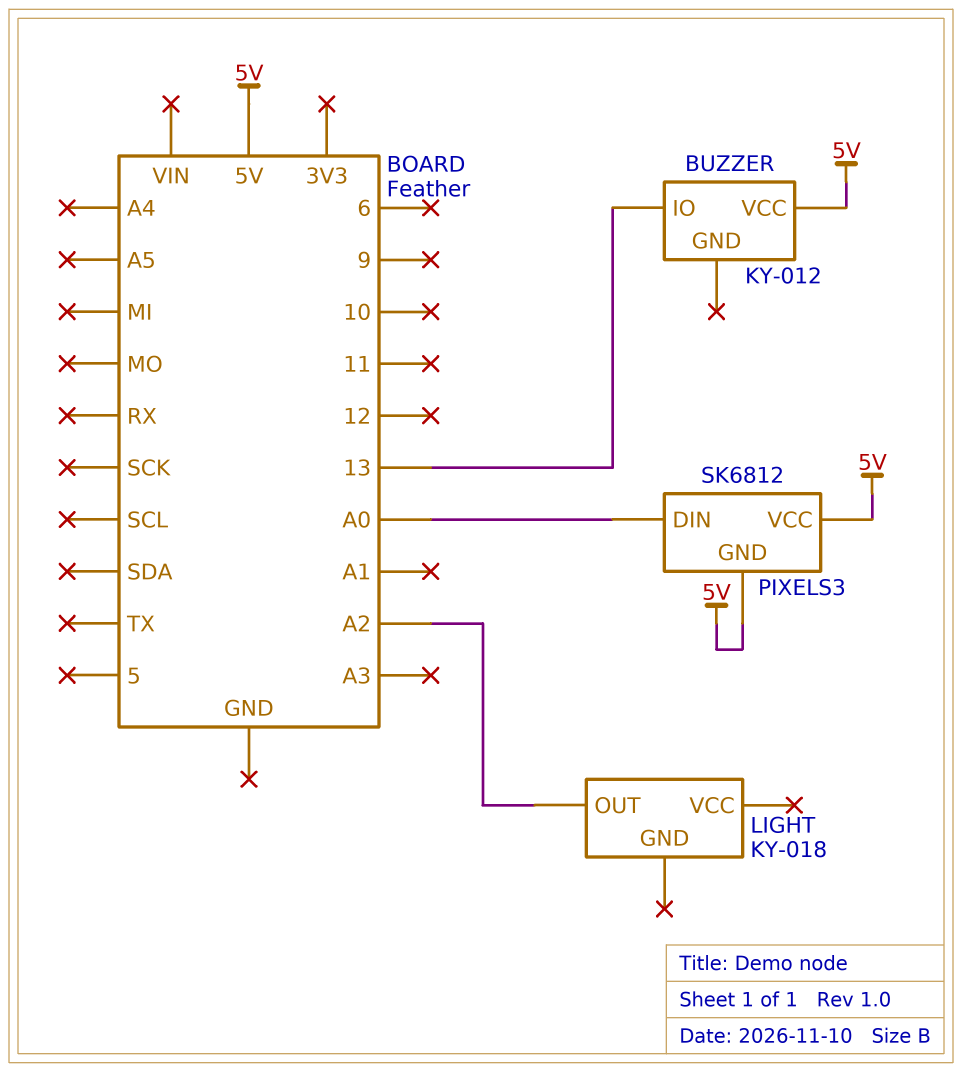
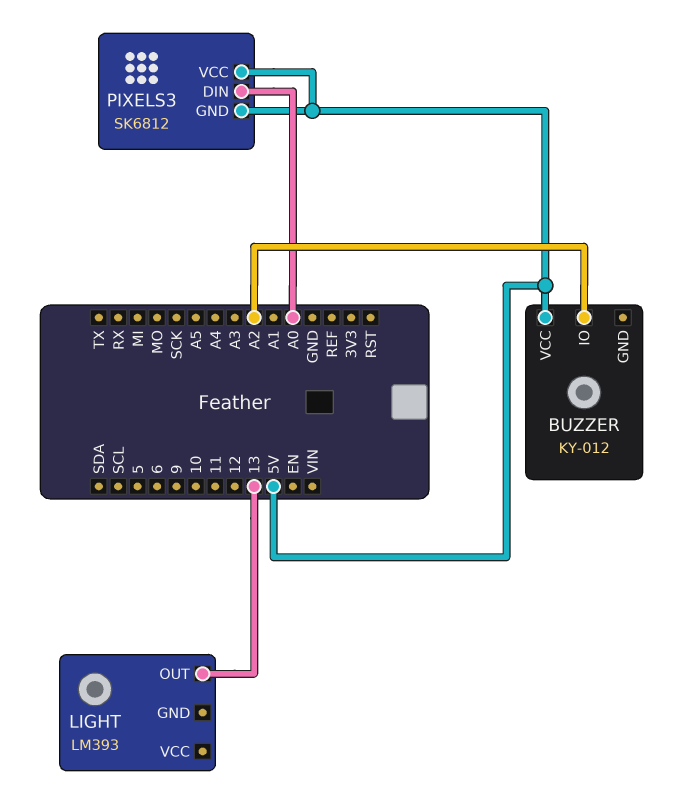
BUZZER pin IO: 13 -> A2
LIGHT: KY-018 -> LM393
LIGHT pin OUT: A2 -> 13

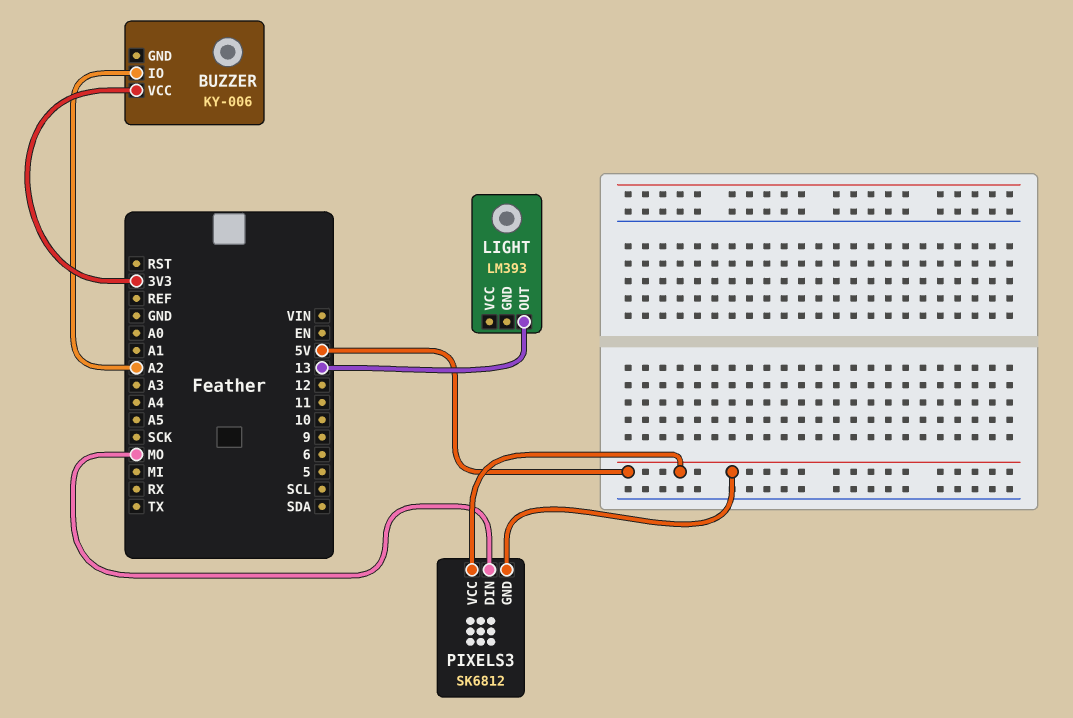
BUZZER: KY-012 -> KY-006
BUZZER pin VCC: 5V -> 3V3
PIXELS3 pin DIN: A0 -> MO

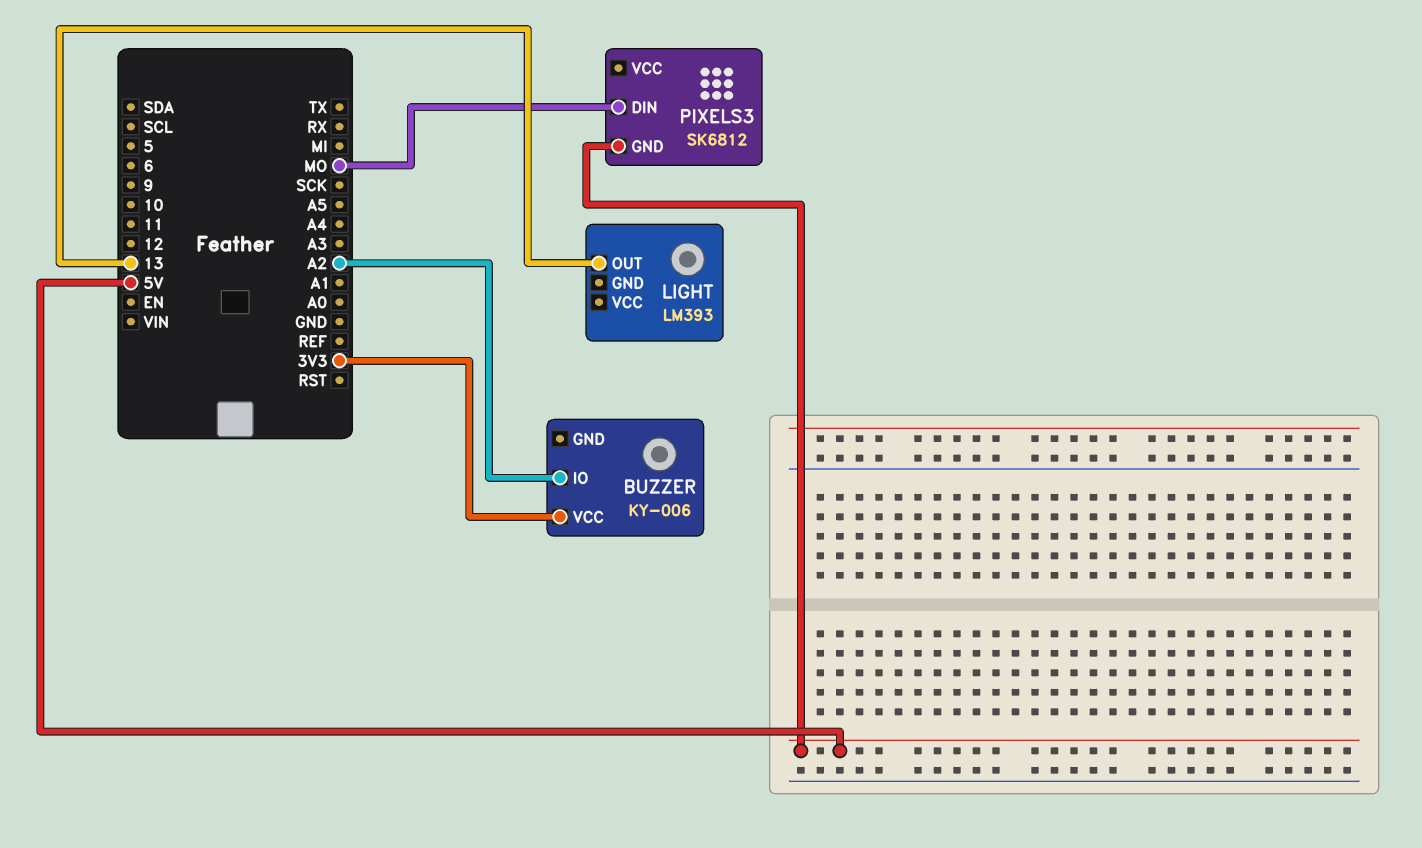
PIXELS3 pin VCC: 5V -> none

